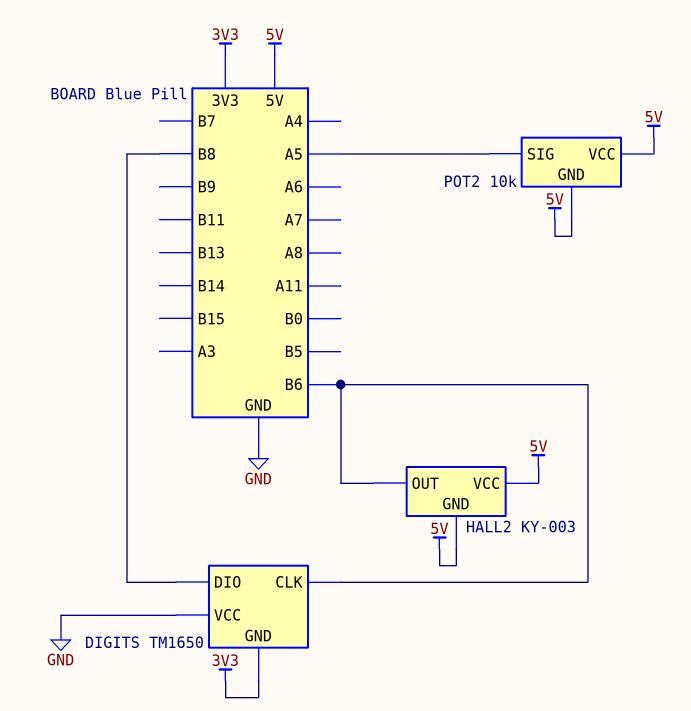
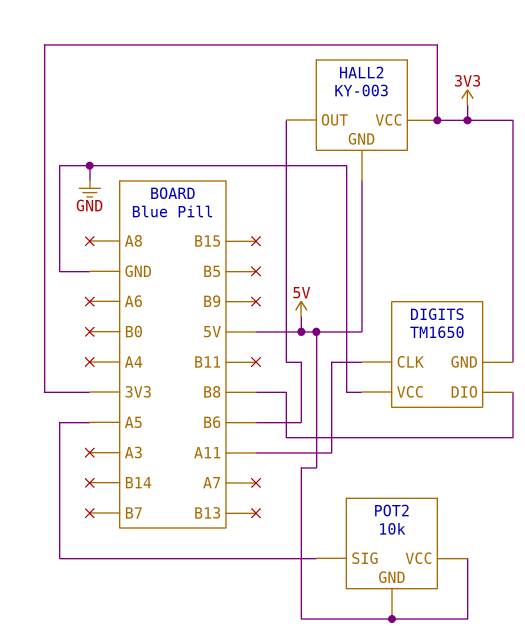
DIGITS pin CLK: B6 -> A11
HALL2 pin VCC: 5V -> 3V3

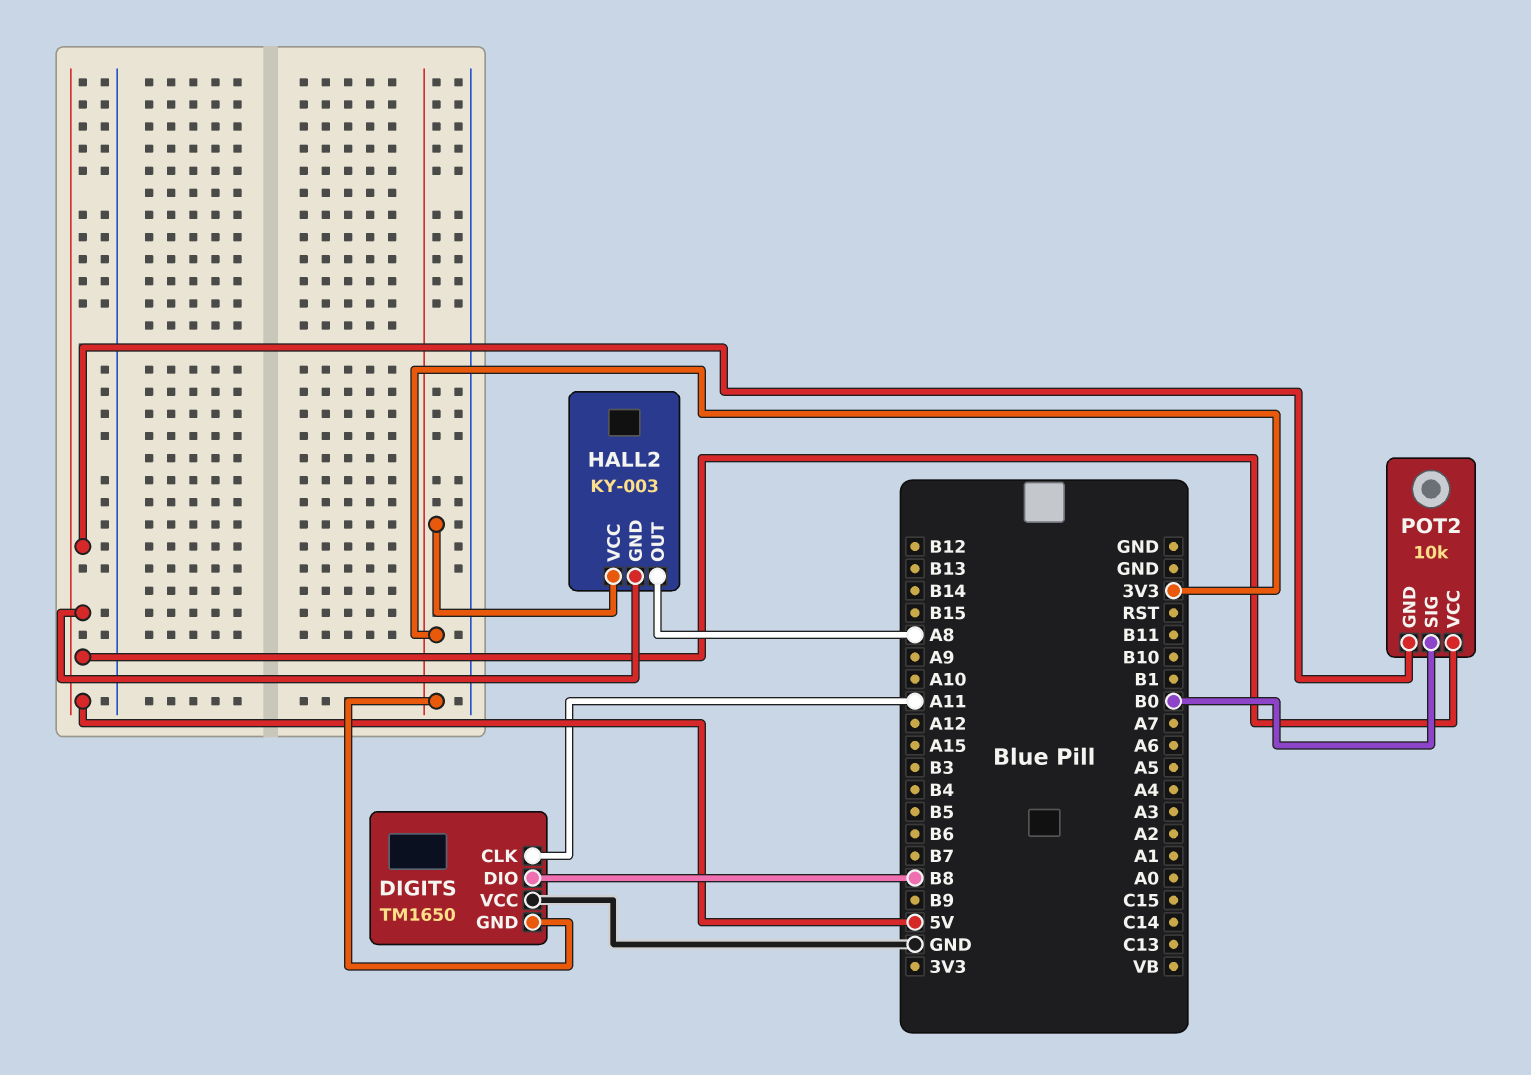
HALL2 pin OUT: B6 -> A8
POT2 pin SIG: A5 -> B0

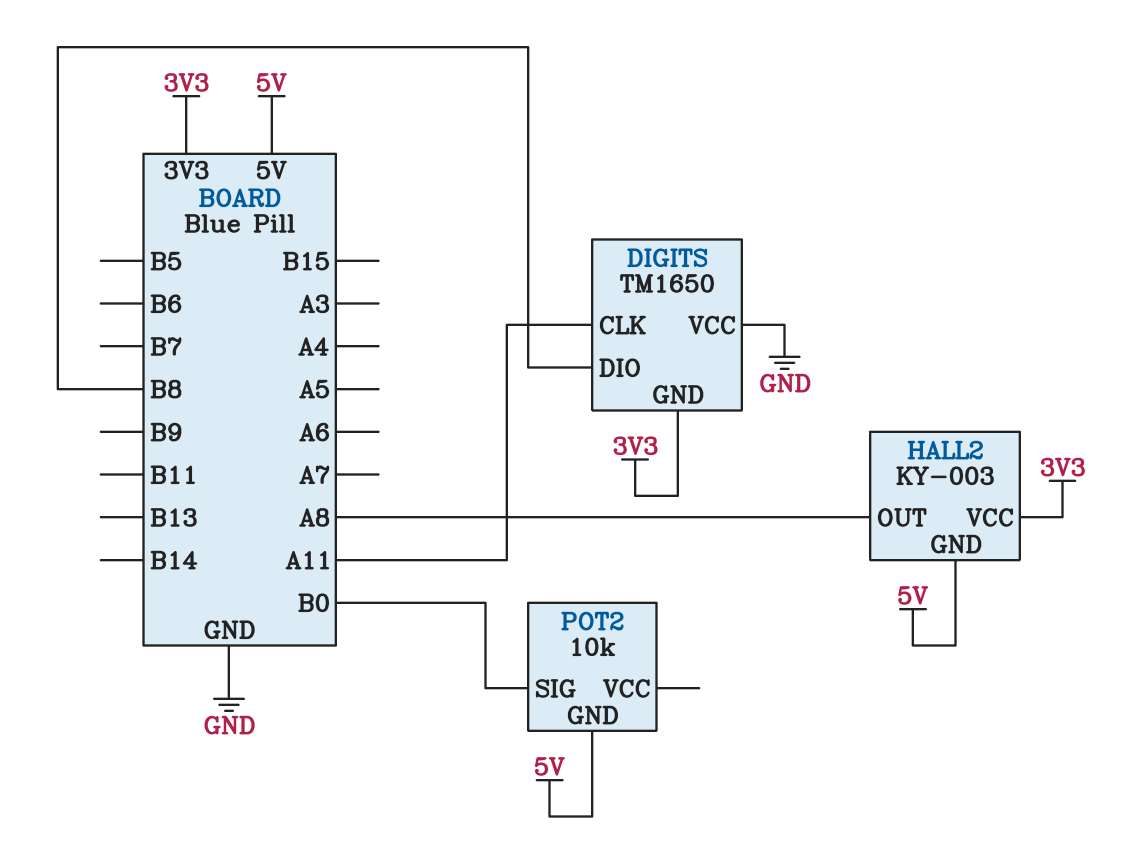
POT2 pin VCC: 5V -> none

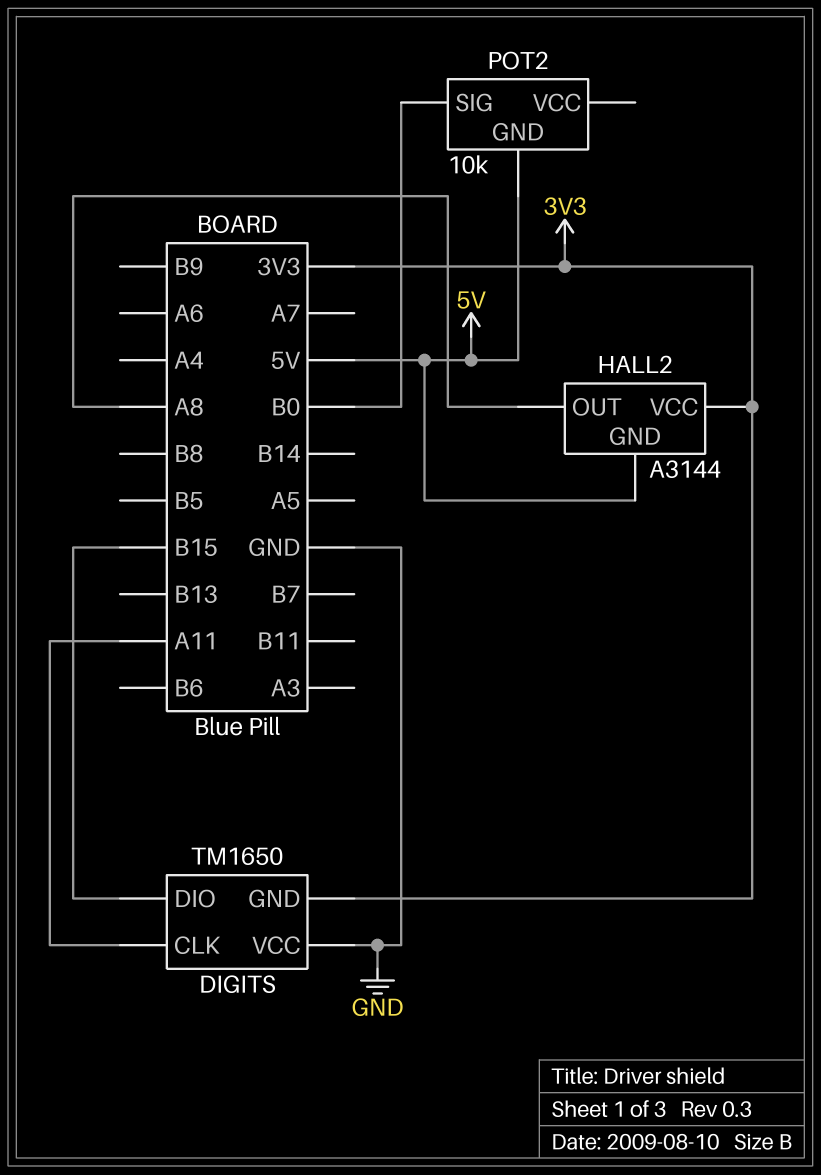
DIGITS pin DIO: B8 -> B15
HALL2: KY-003 -> A3144

